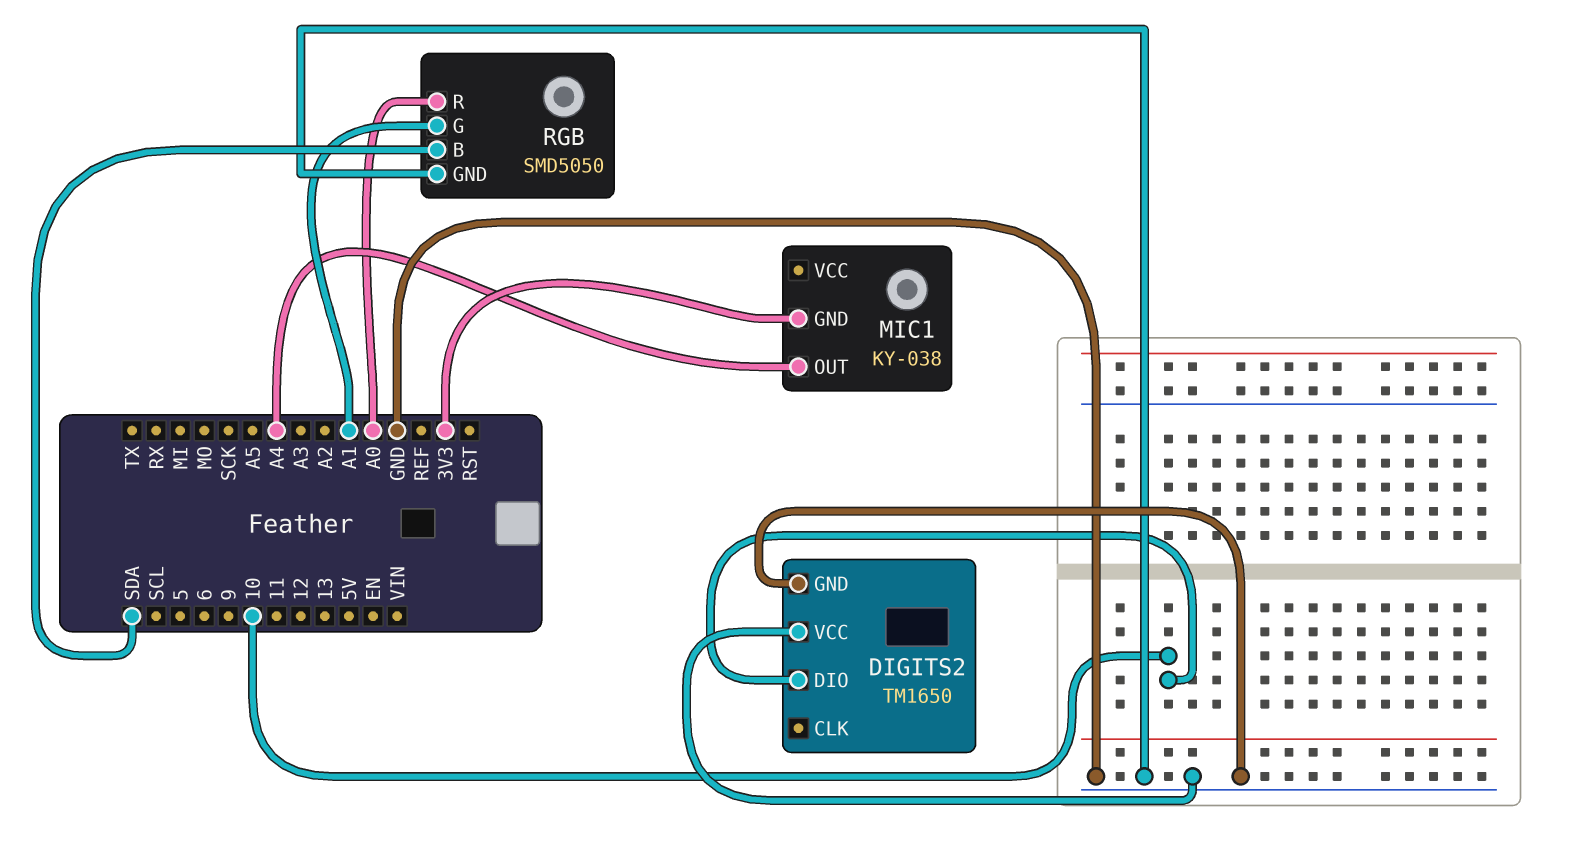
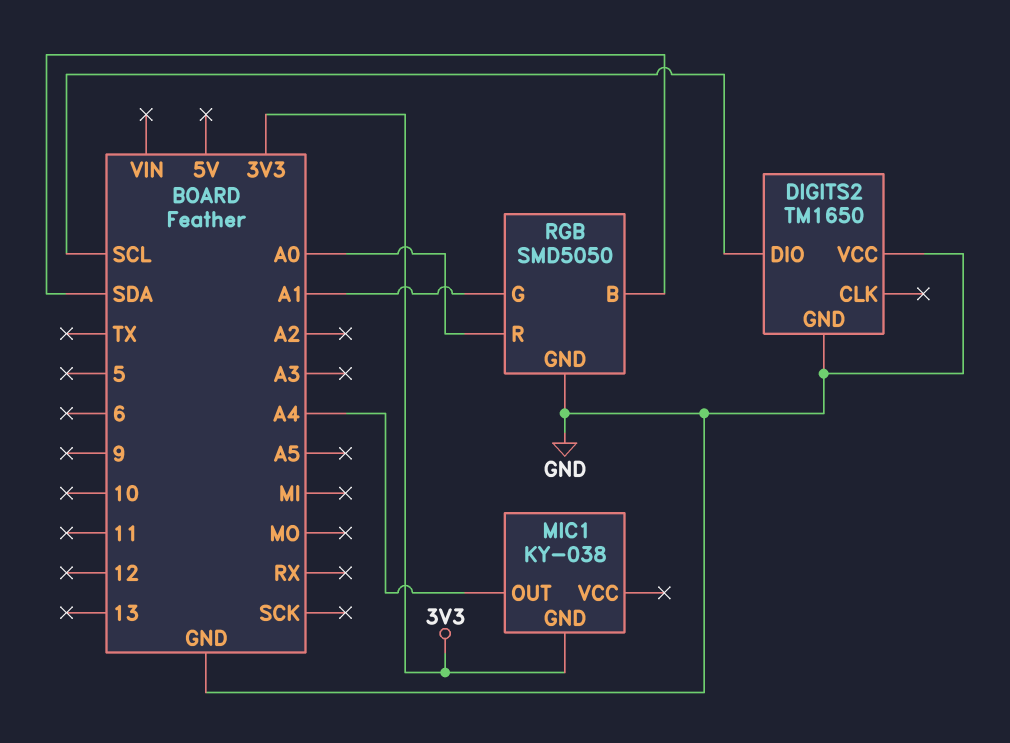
DIGITS2 pin DIO: 10 -> SCL

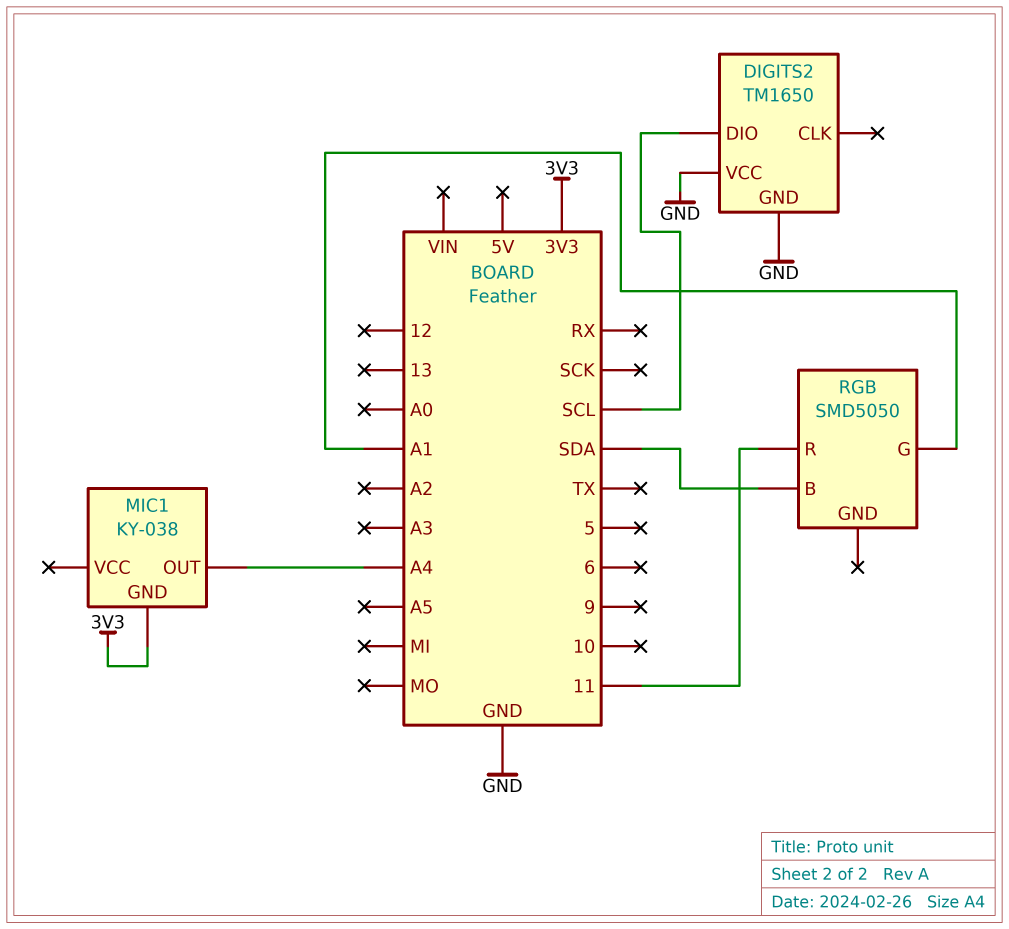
RGB pin GND: GND -> none
RGB pin R: A0 -> 11

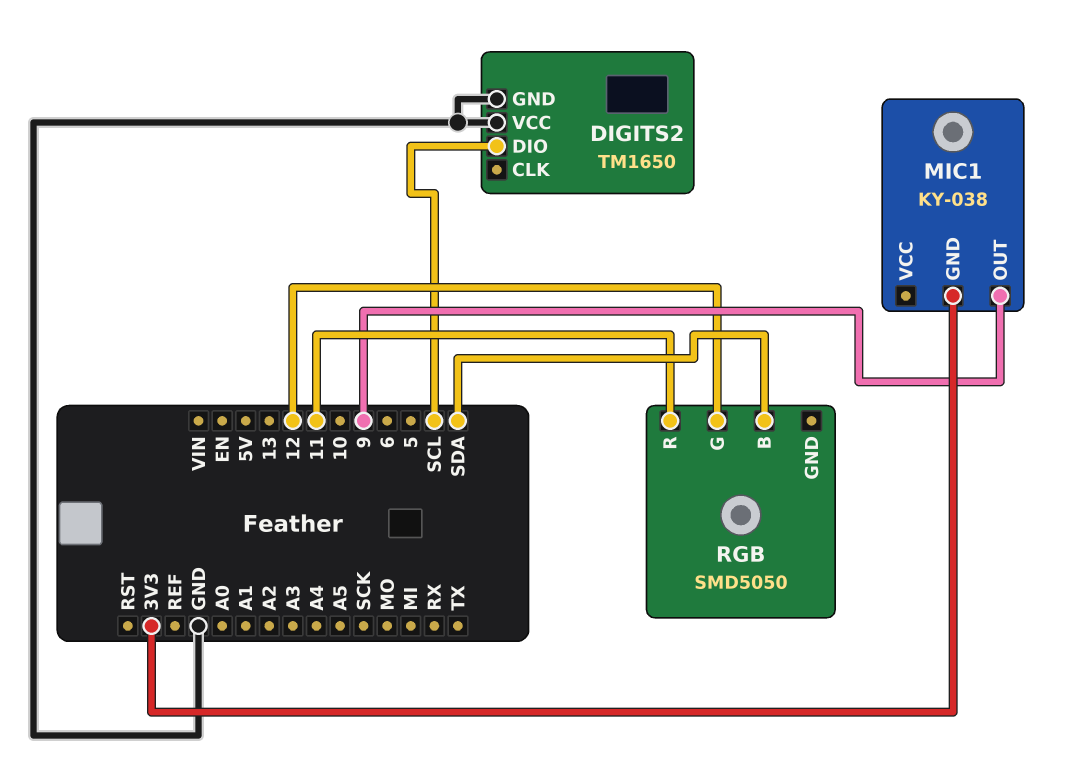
MIC1 pin OUT: A4 -> 9
RGB pin G: A1 -> 12

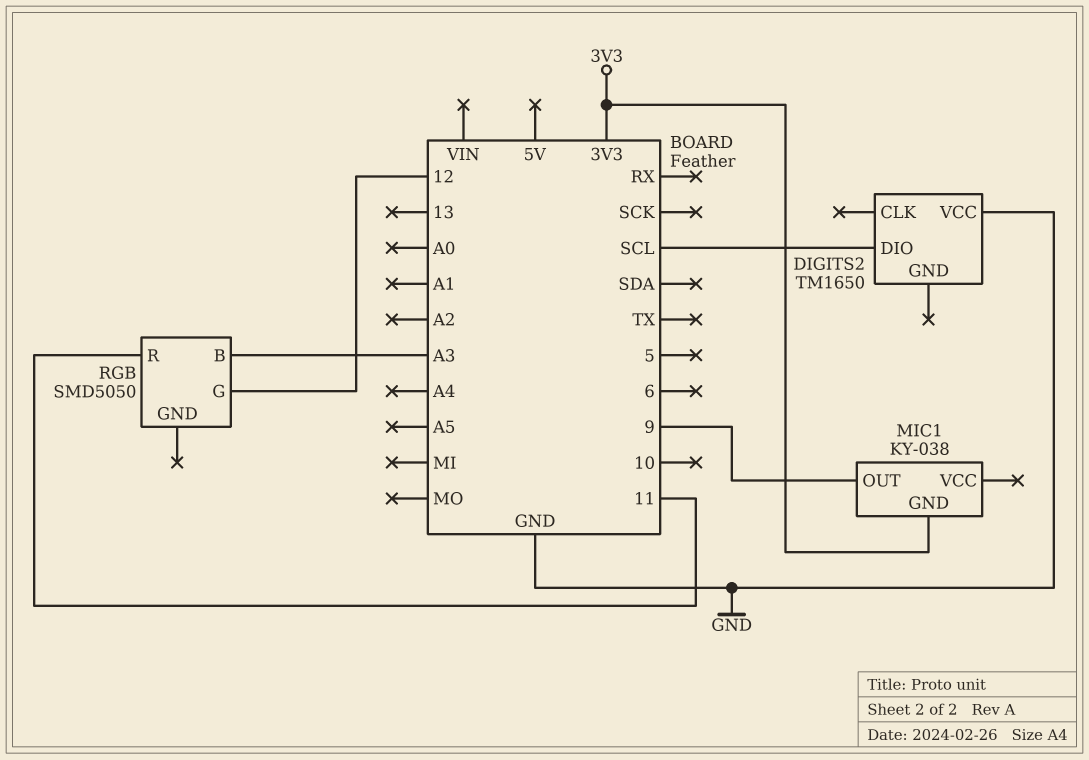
DIGITS2 pin GND: GND -> none
RGB pin B: SDA -> A3

